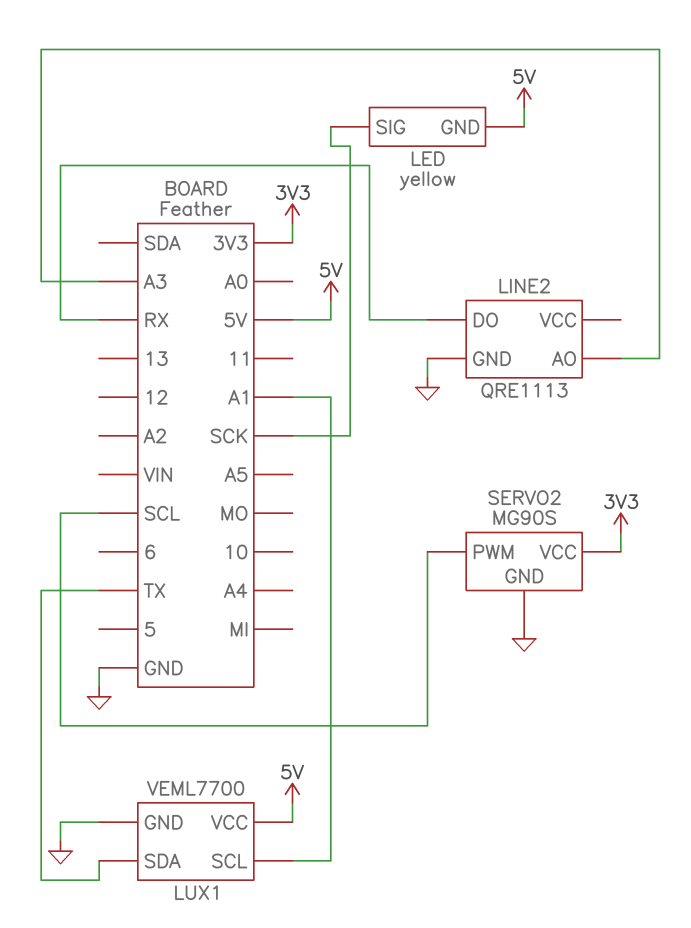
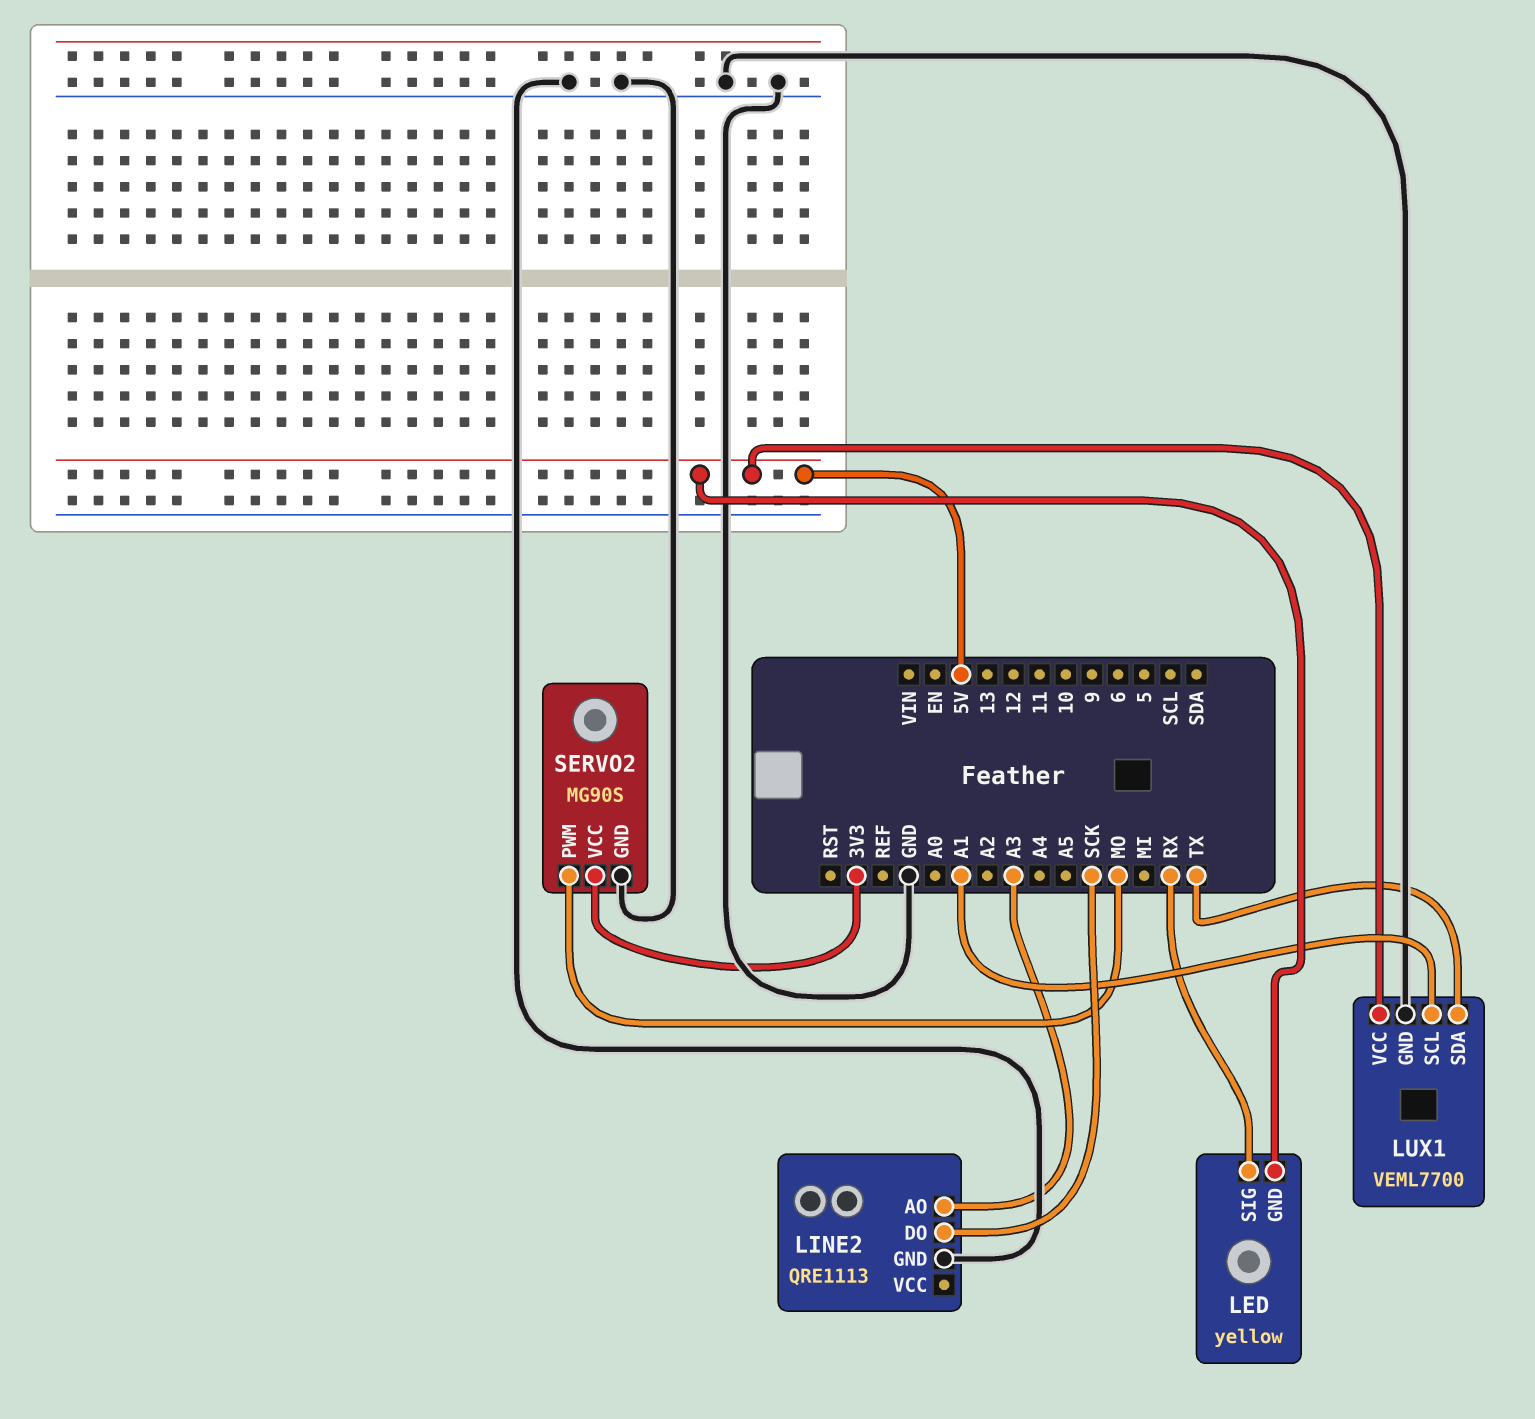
LED pin SIG: SCK -> RX
LINE2 pin DO: RX -> SCK
SERVO2 pin PWM: SCL -> MO

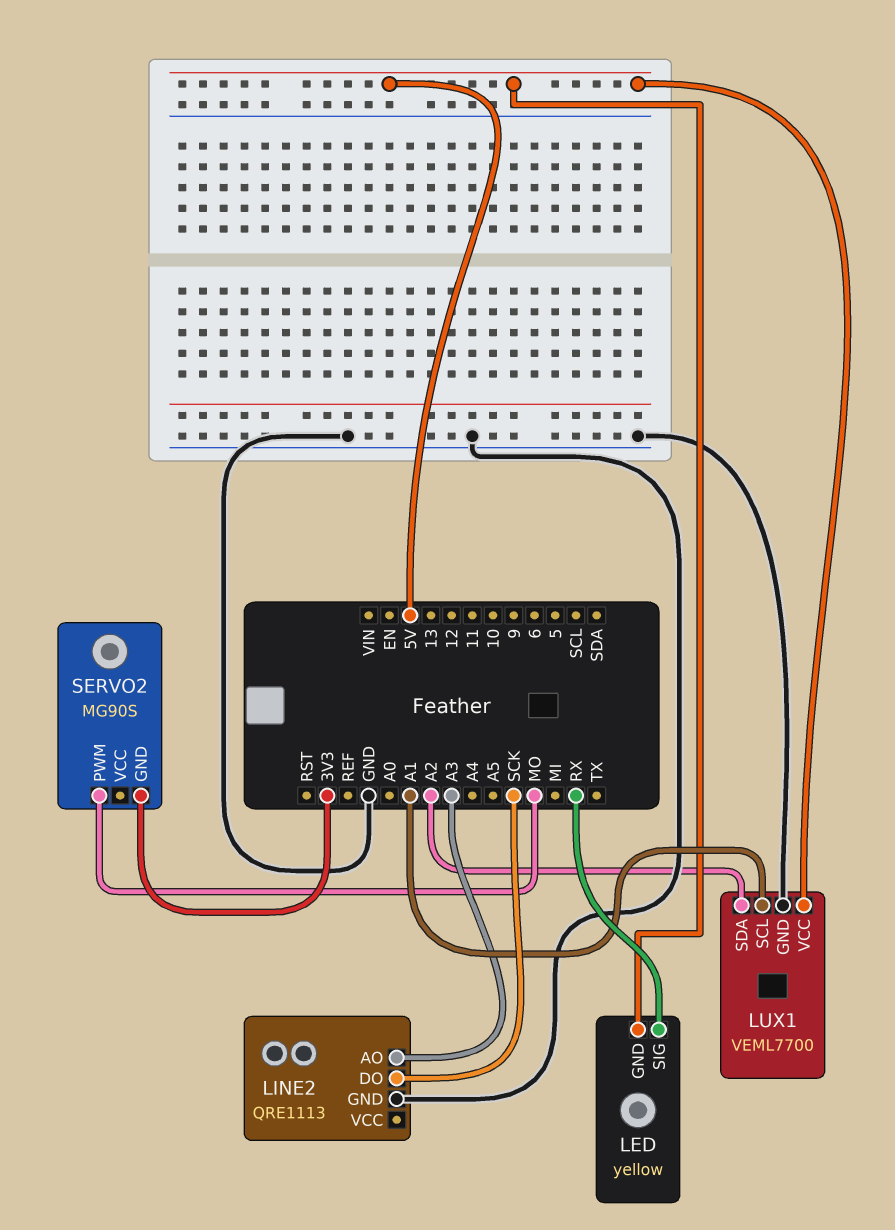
LUX1 pin SDA: TX -> A2
SERVO2 pin GND: GND -> 3V3
SERVO2 pin VCC: 3V3 -> none

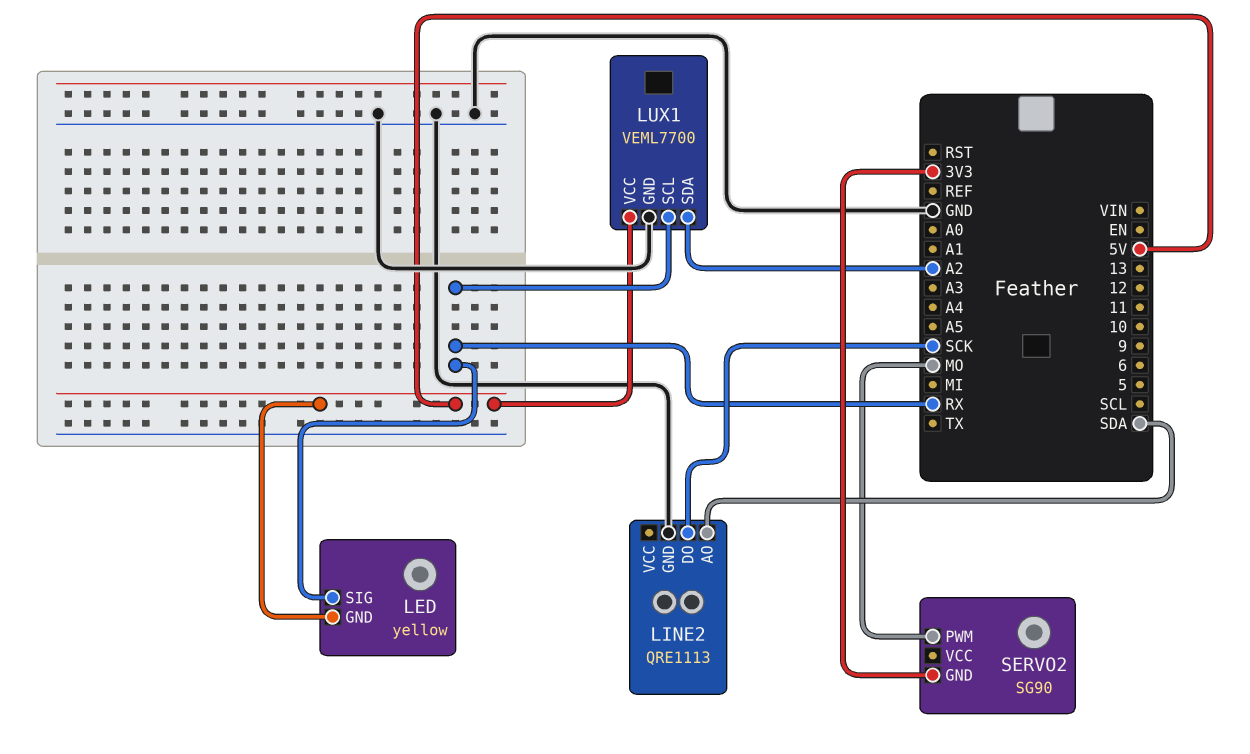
LINE2 pin AO: A3 -> SDA
LUX1 pin SCL: A1 -> RX
SERVO2: MG90S -> SG90

